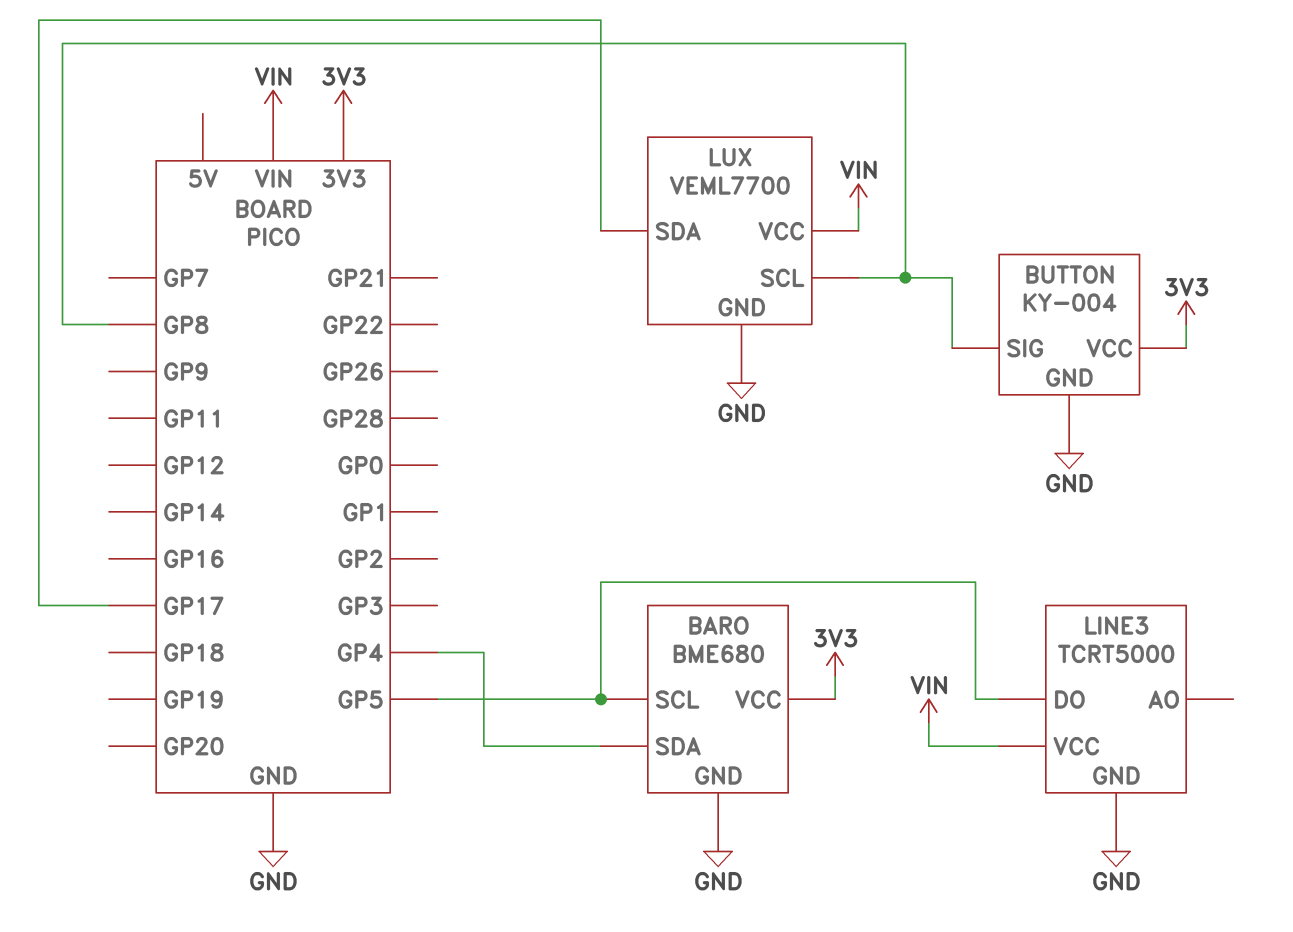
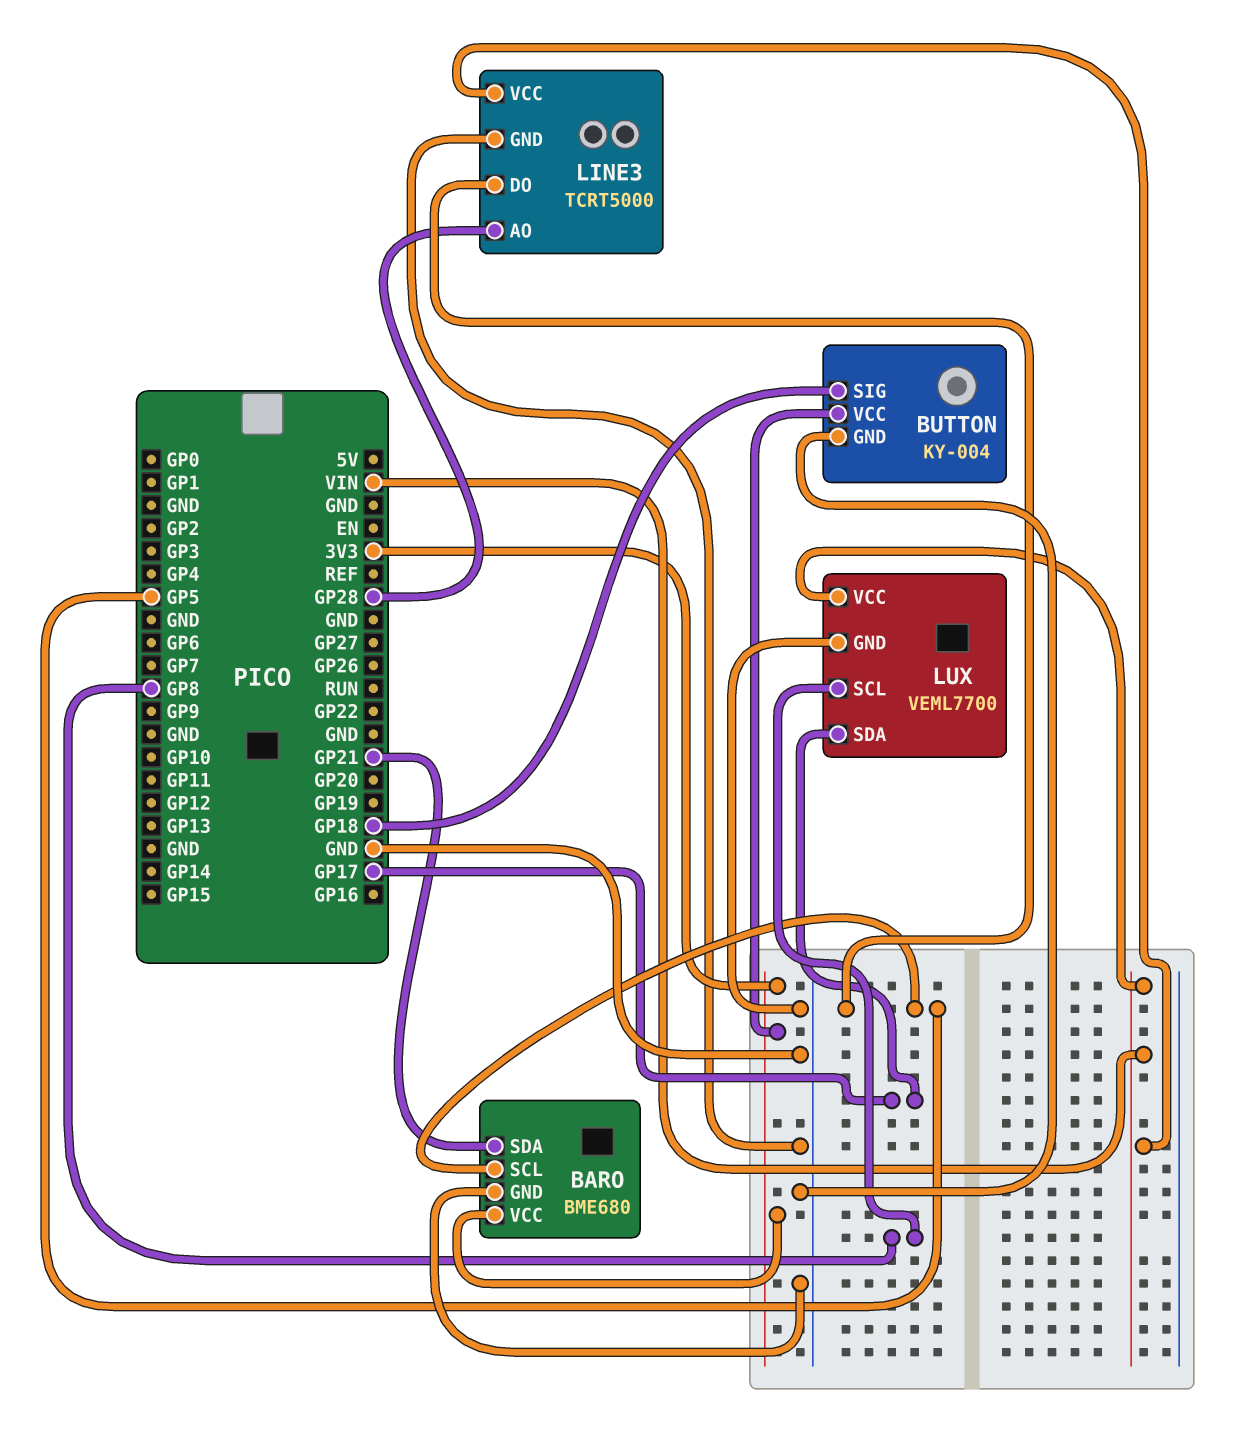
BARO pin SDA: GP4 -> GP21
BUTTON pin SIG: GP8 -> GP18
LINE3 pin AO: none -> GP28

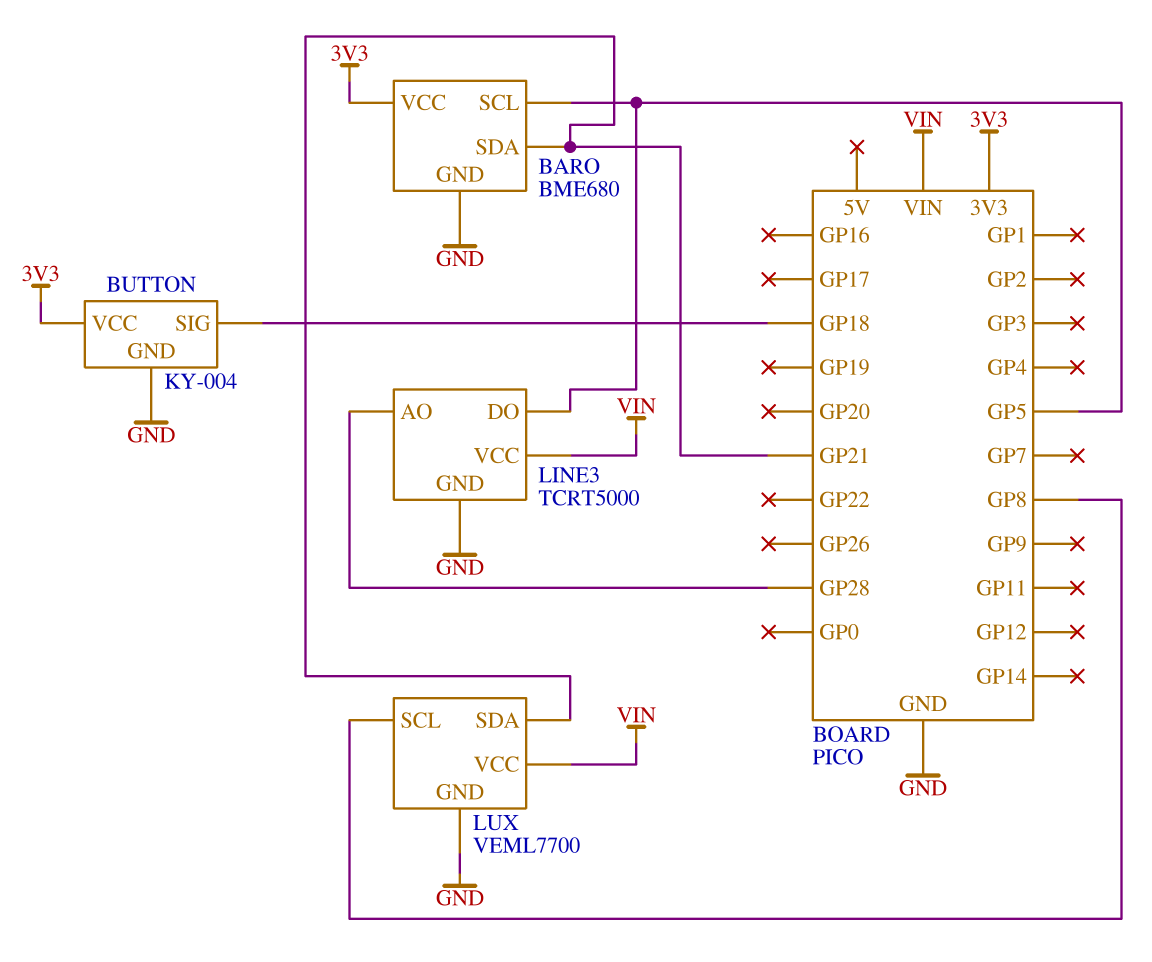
LUX pin SDA: GP17 -> GP21

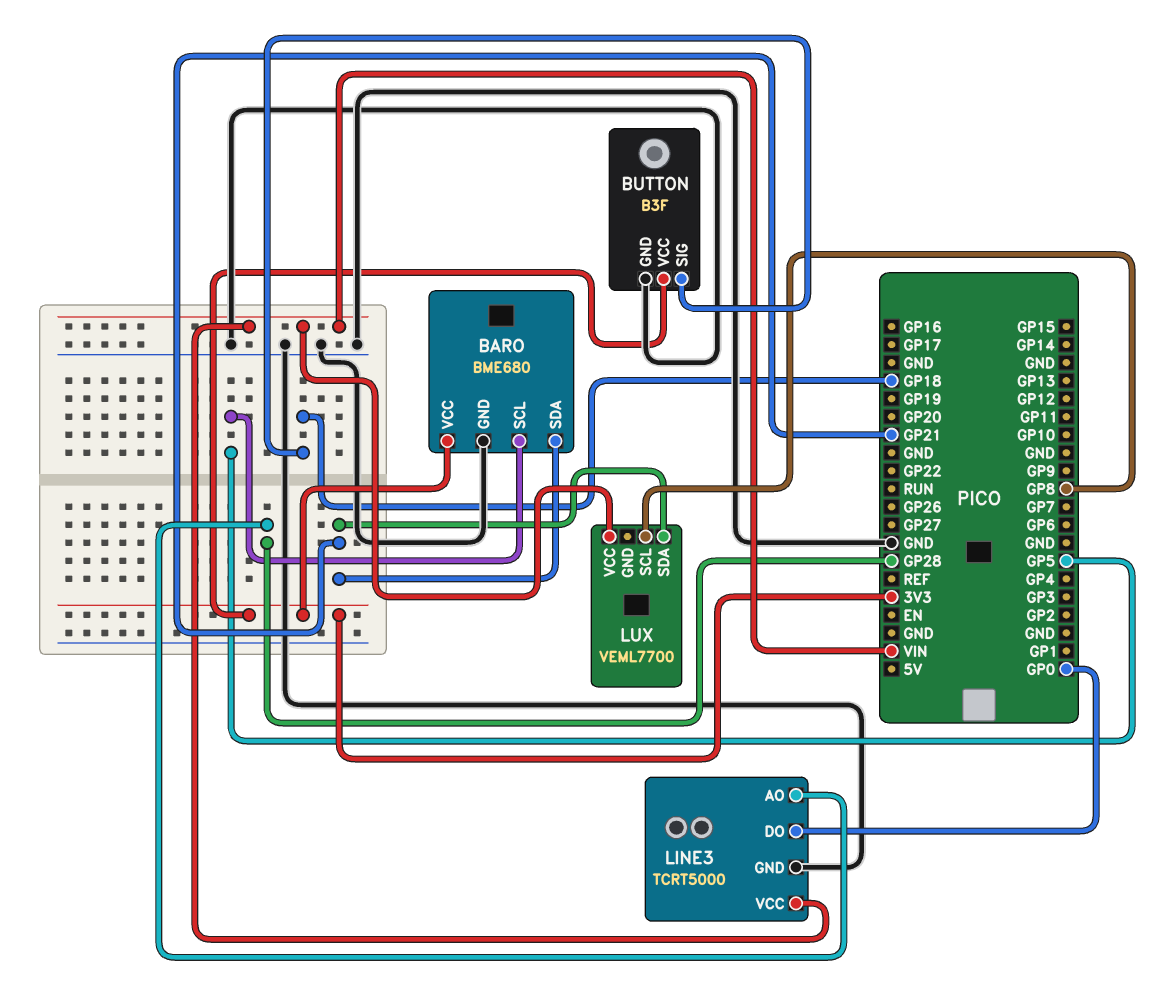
BUTTON: KY-004 -> B3F
LINE3 pin DO: GP5 -> GP0
LUX pin GND: GND -> none

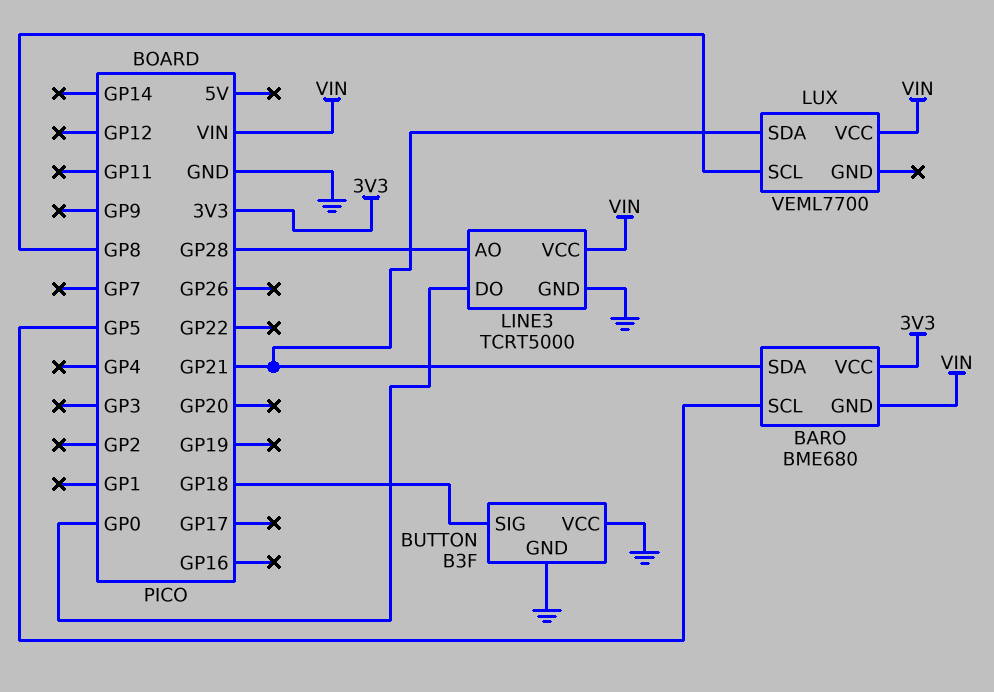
BARO pin GND: GND -> VIN
BUTTON pin VCC: 3V3 -> GND

